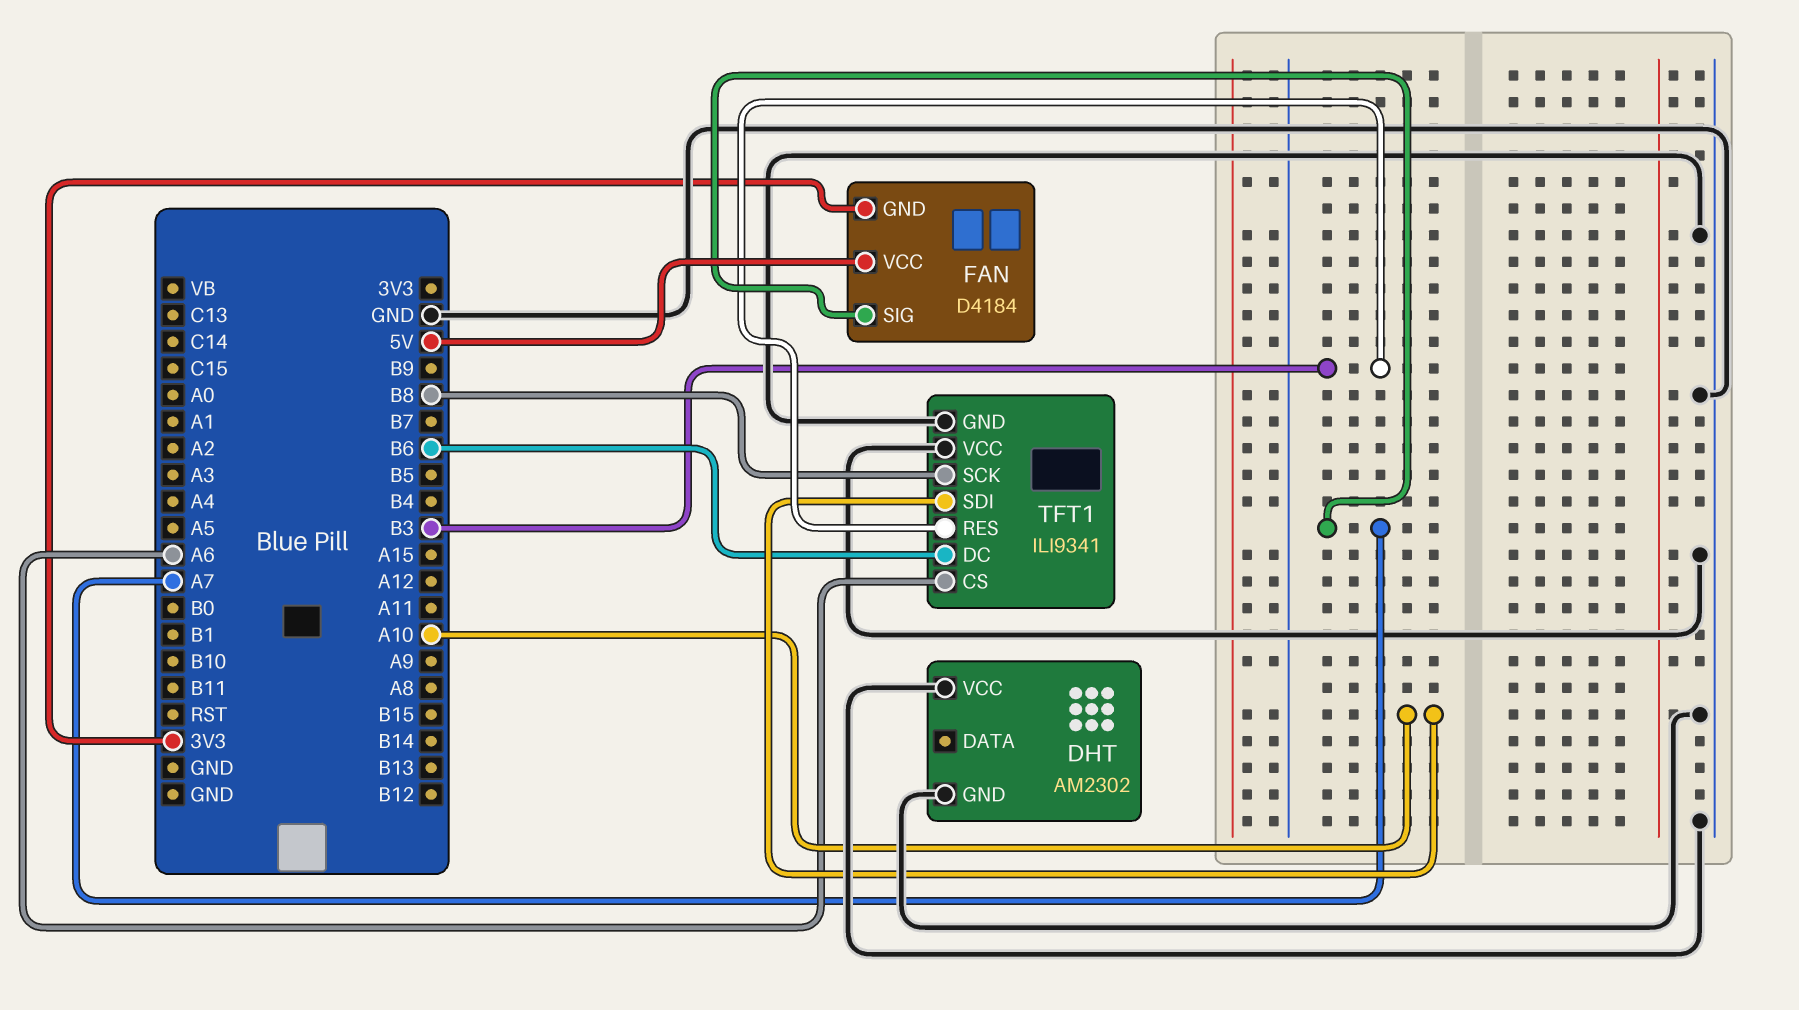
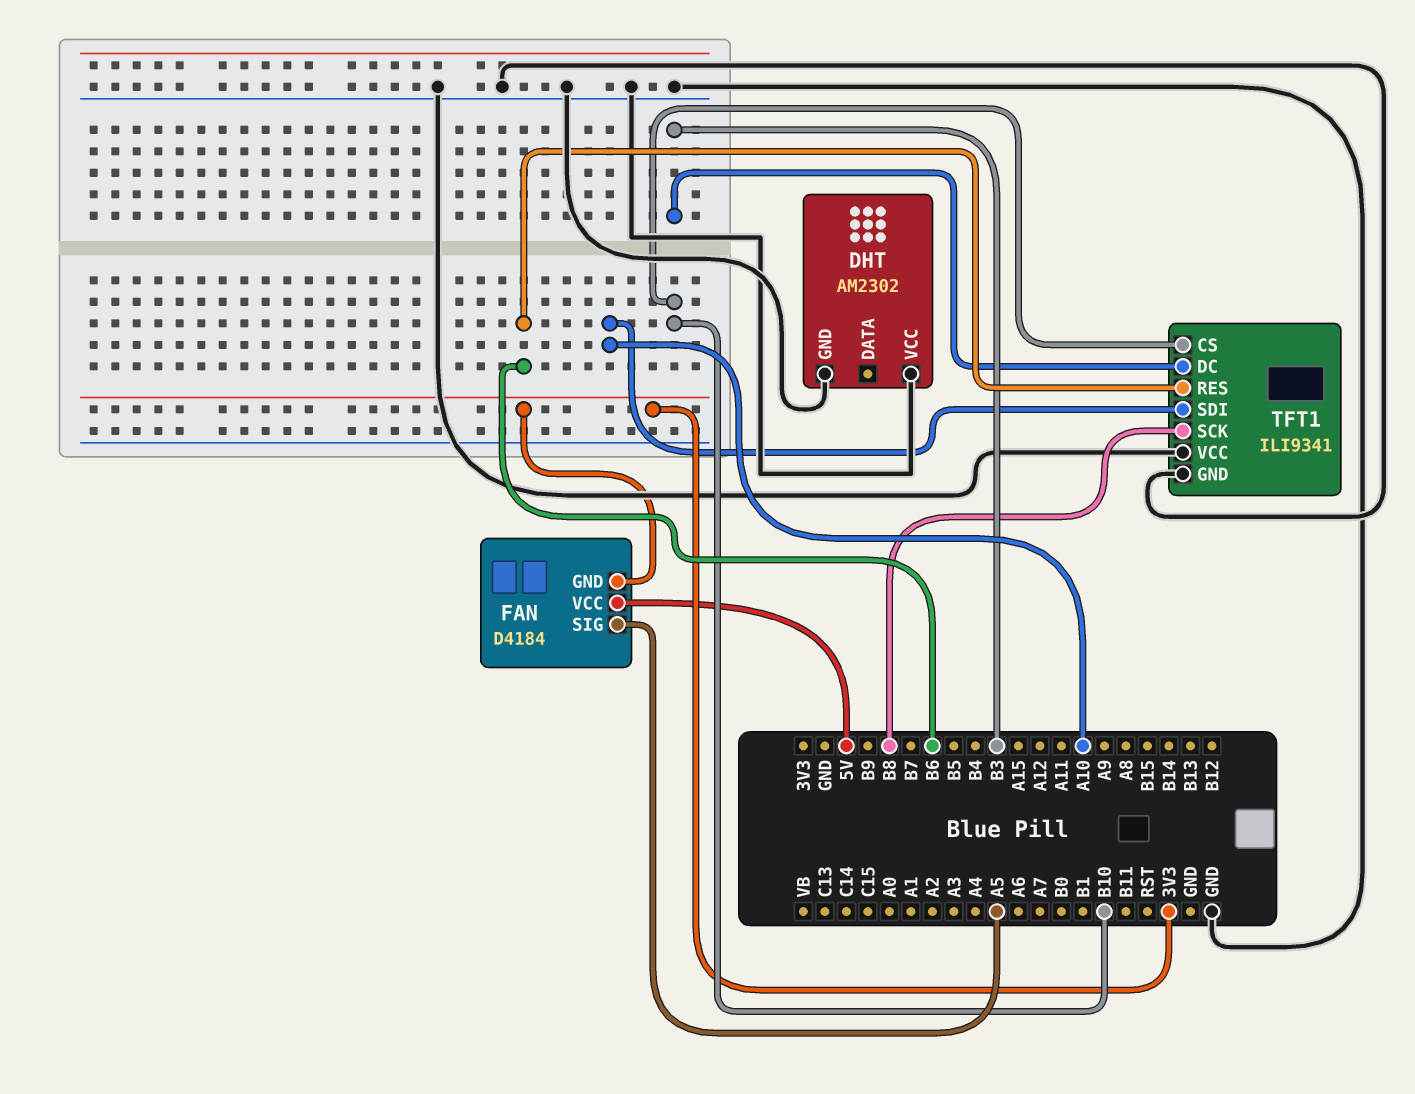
FAN pin SIG: A7 -> A5
TFT1 pin CS: A6 -> B10
TFT1 pin DC: B6 -> B3
TFT1 pin RES: B3 -> B6

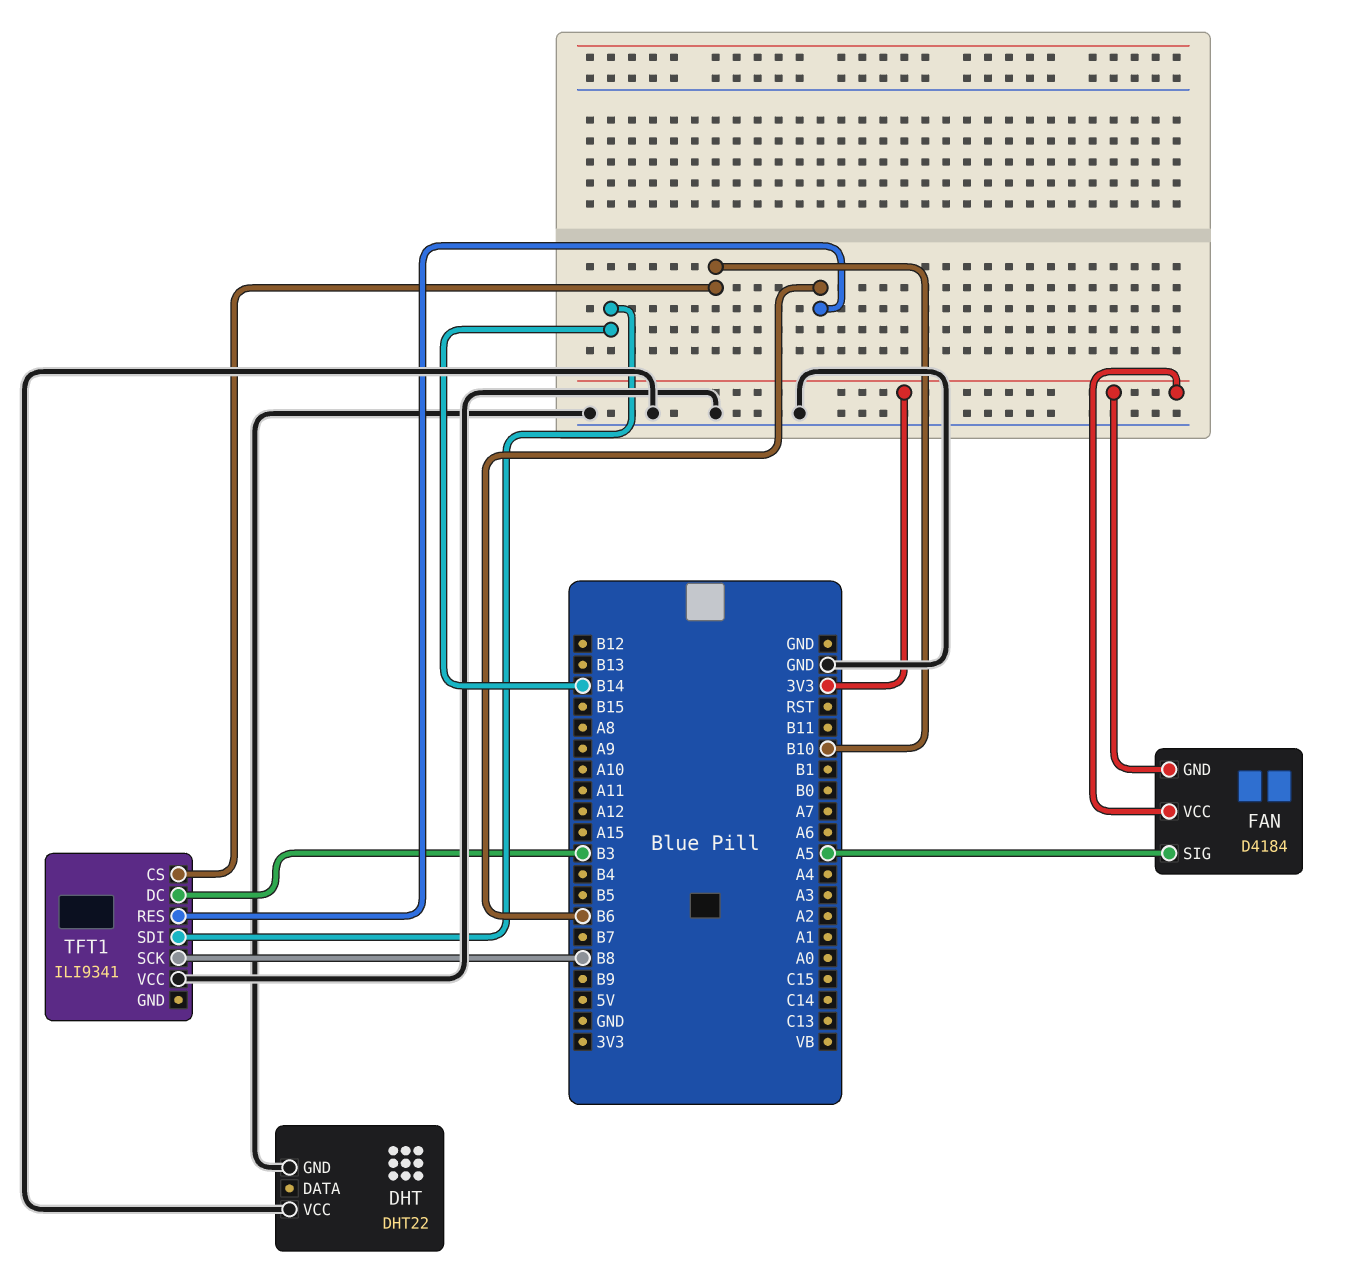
DHT: AM2302 -> DHT22
FAN pin VCC: 5V -> 3V3
TFT1 pin GND: GND -> none
TFT1 pin SDI: A10 -> B14

